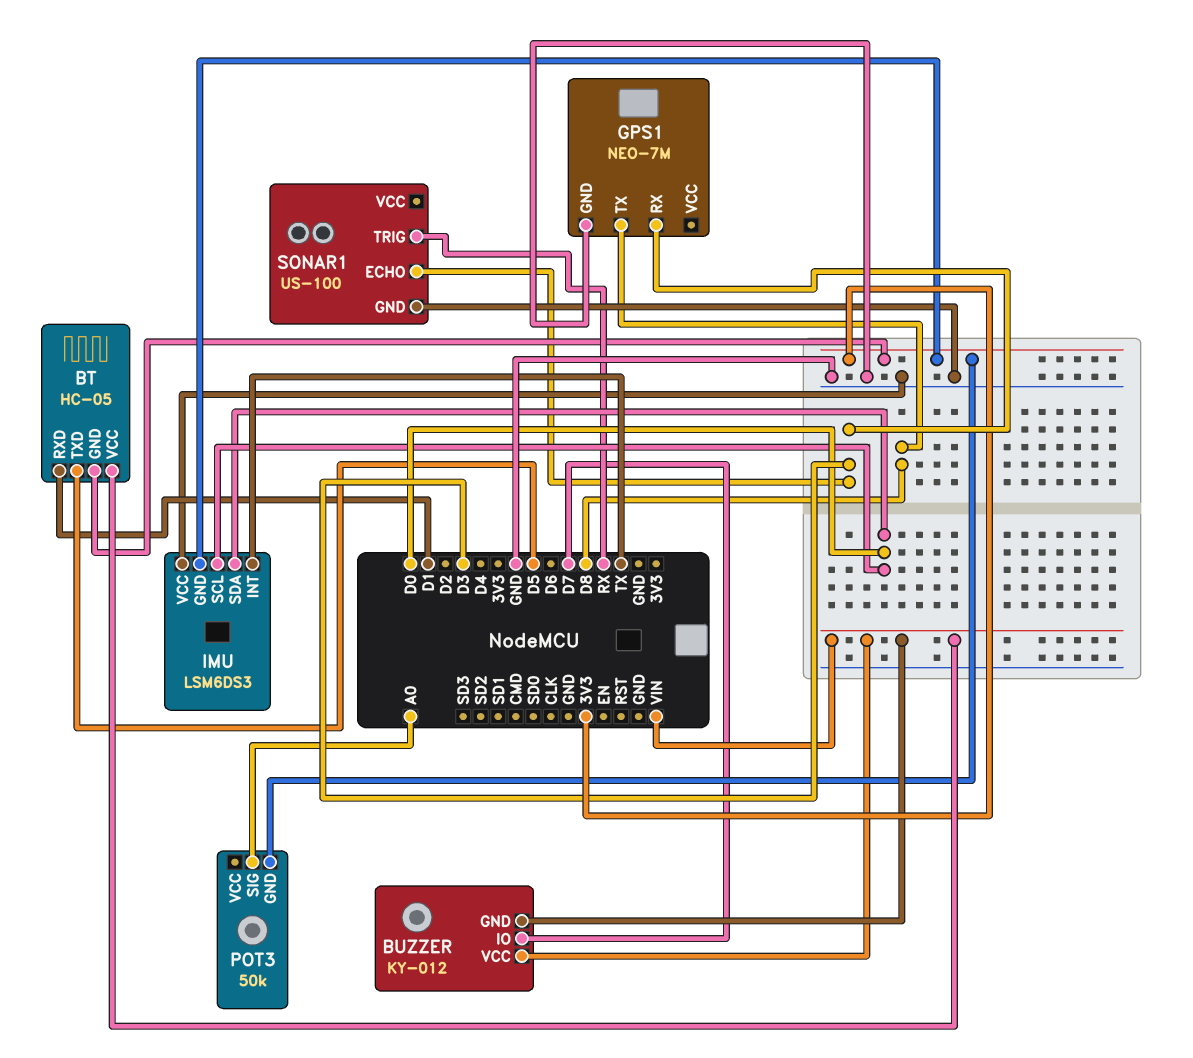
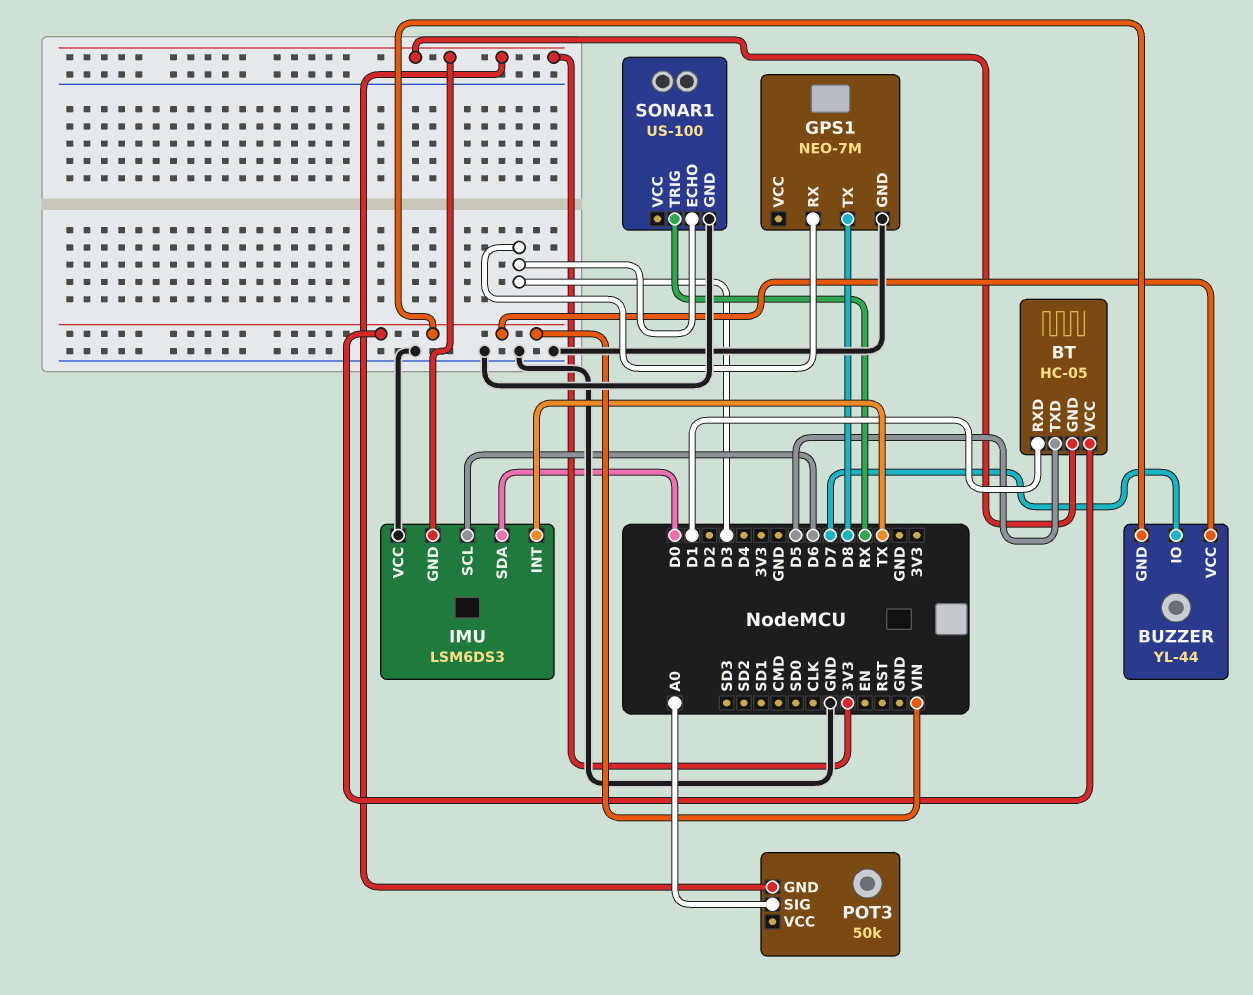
BUZZER: KY-012 -> YL-44
IMU pin SCL: D0 -> D6

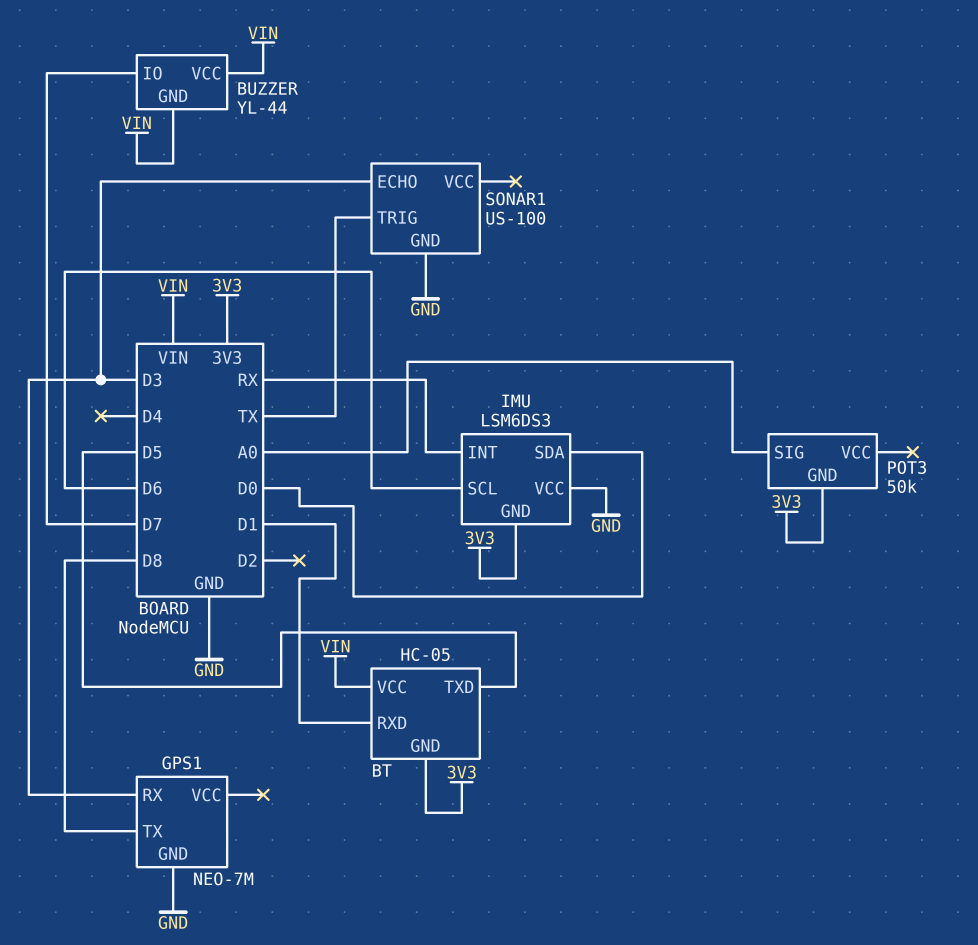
IMU pin INT: TX -> RX
SONAR1 pin TRIG: RX -> TX

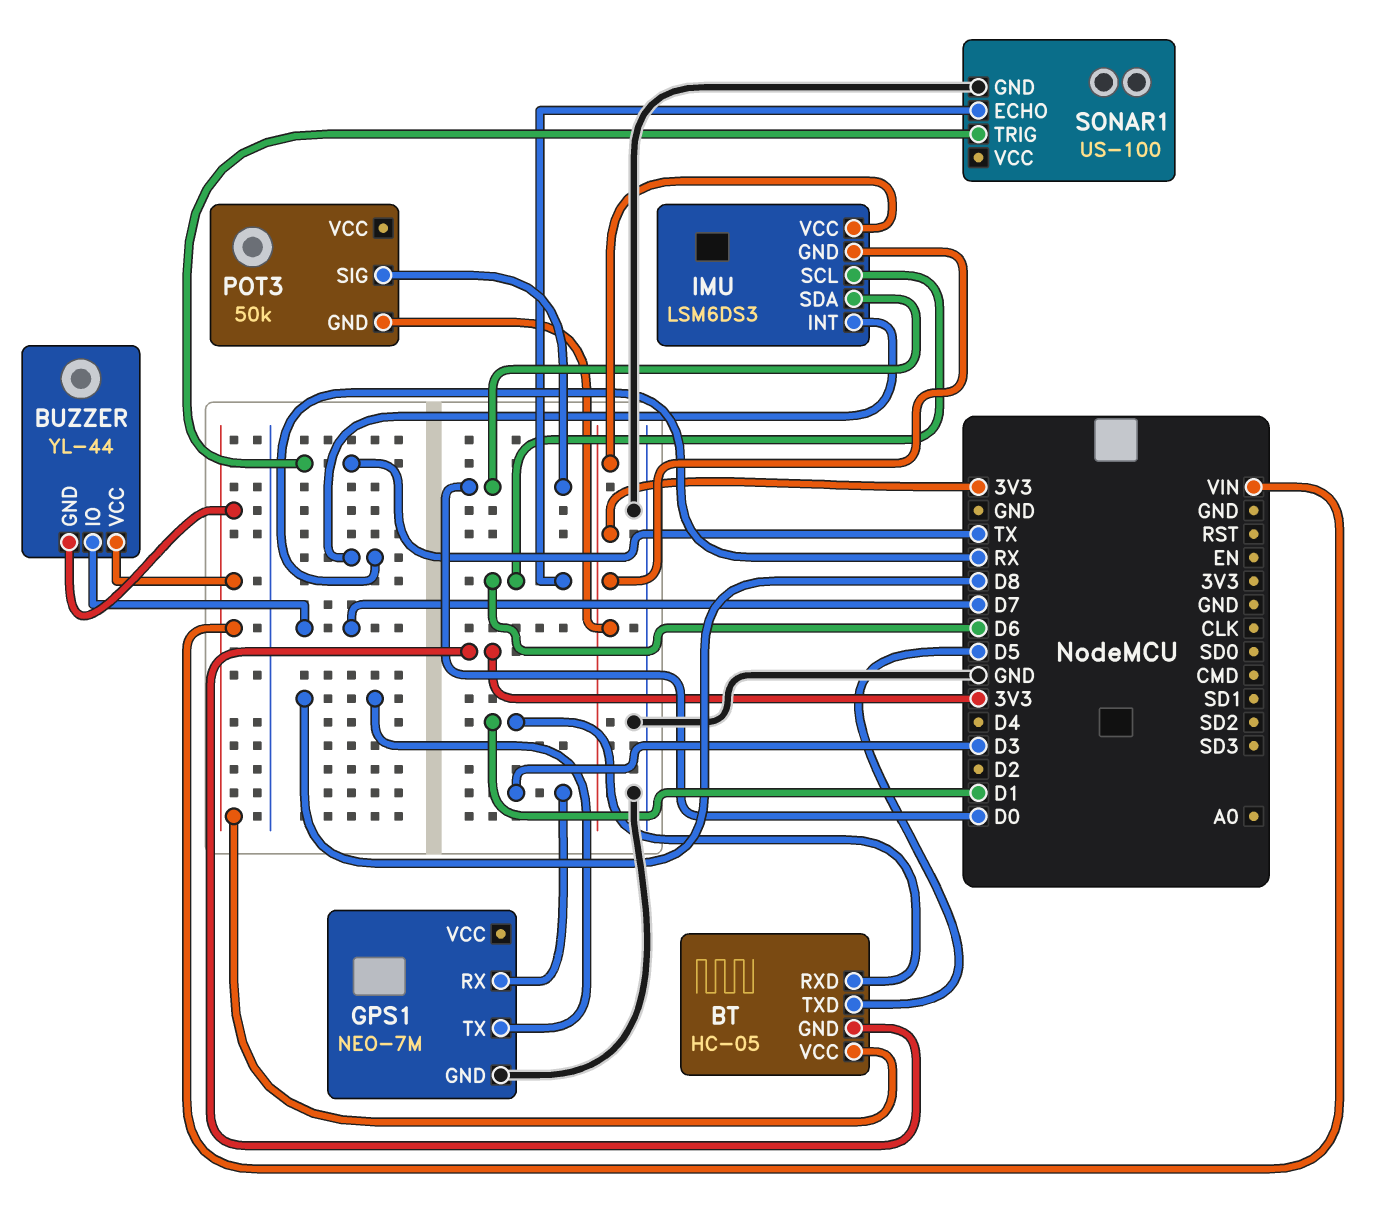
IMU pin VCC: GND -> 3V3
POT3 pin SIG: A0 -> D0
SONAR1 pin ECHO: D3 -> D6

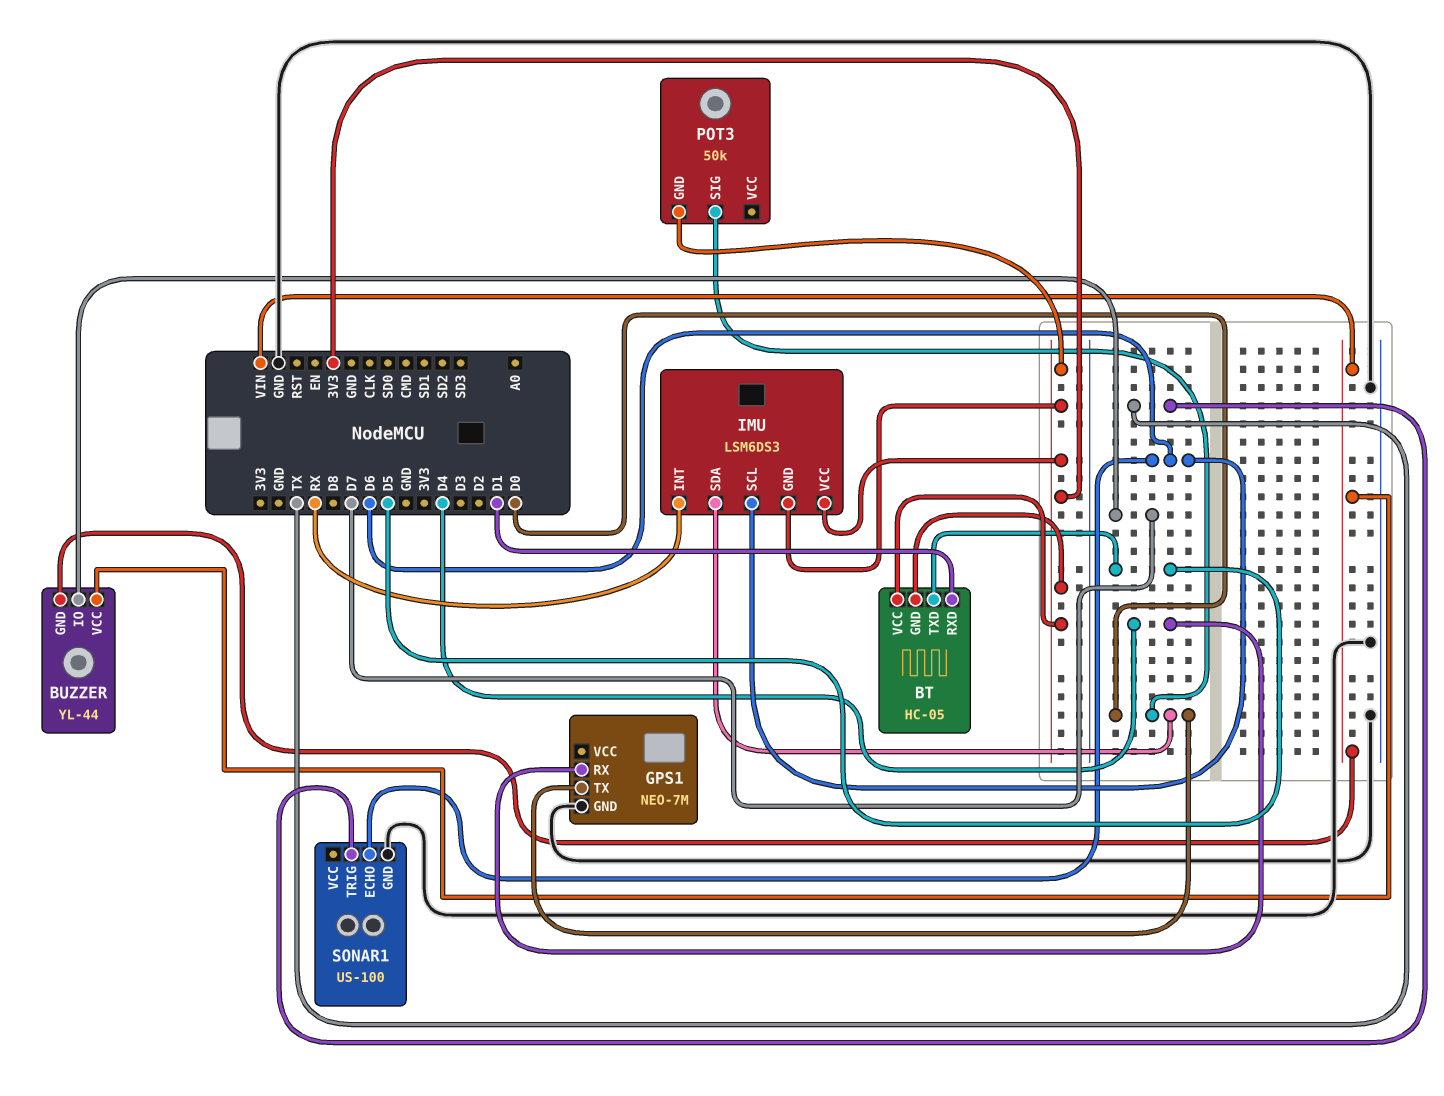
BT pin VCC: VIN -> 3V3
GPS1 pin RX: D3 -> D4
GPS1 pin TX: D8 -> D0

